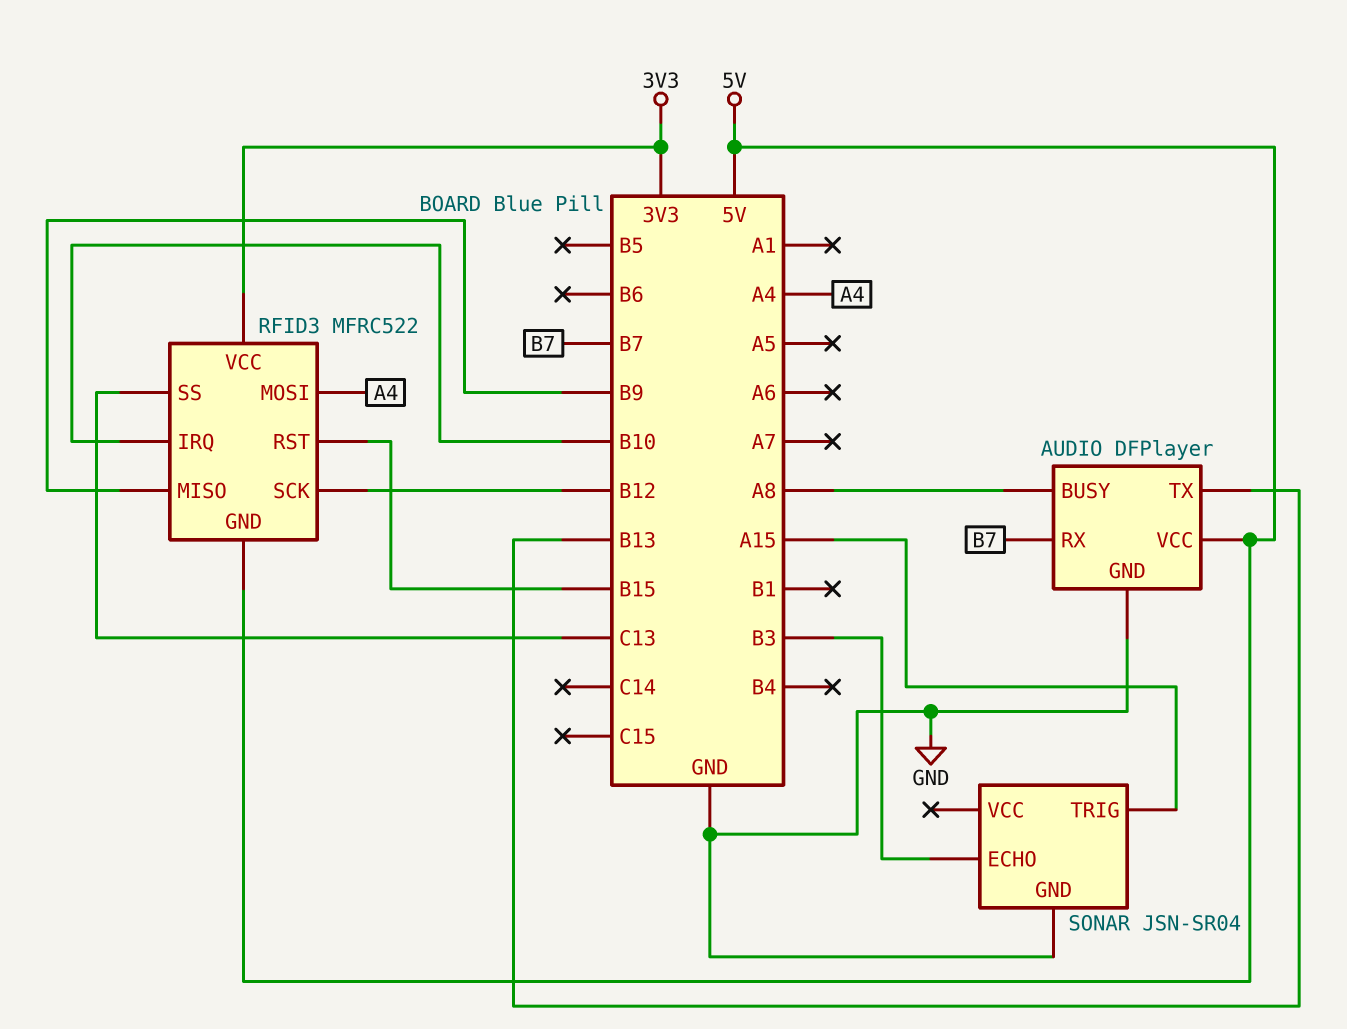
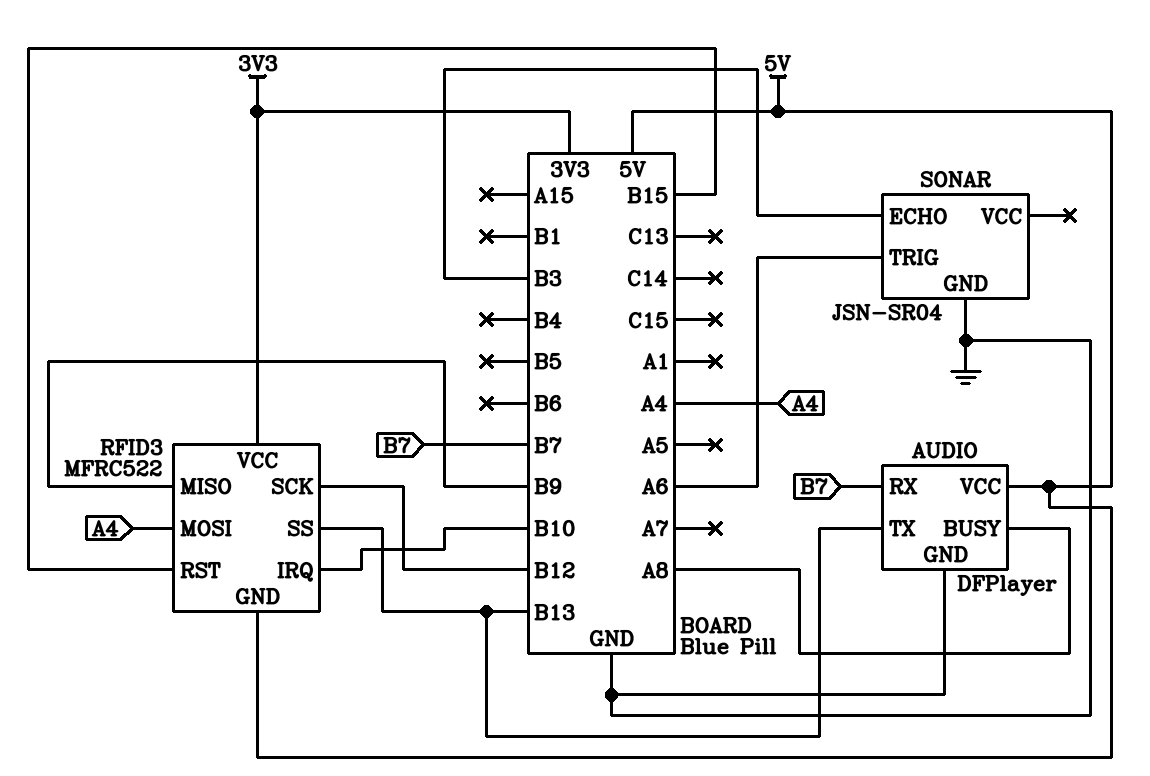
RFID3 pin SS: C13 -> B13
SONAR pin TRIG: A15 -> A6

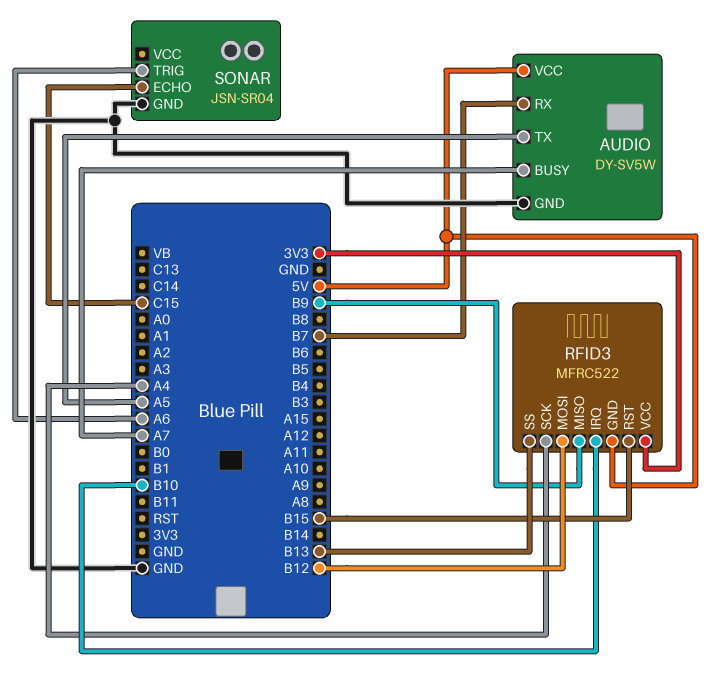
AUDIO: DFPlayer -> DY-SV5W
AUDIO pin BUSY: A8 -> A7
AUDIO pin TX: B13 -> A5
RFID3 pin MOSI: A4 -> B12
RFID3 pin SCK: B12 -> A4
SONAR pin ECHO: B3 -> C15

